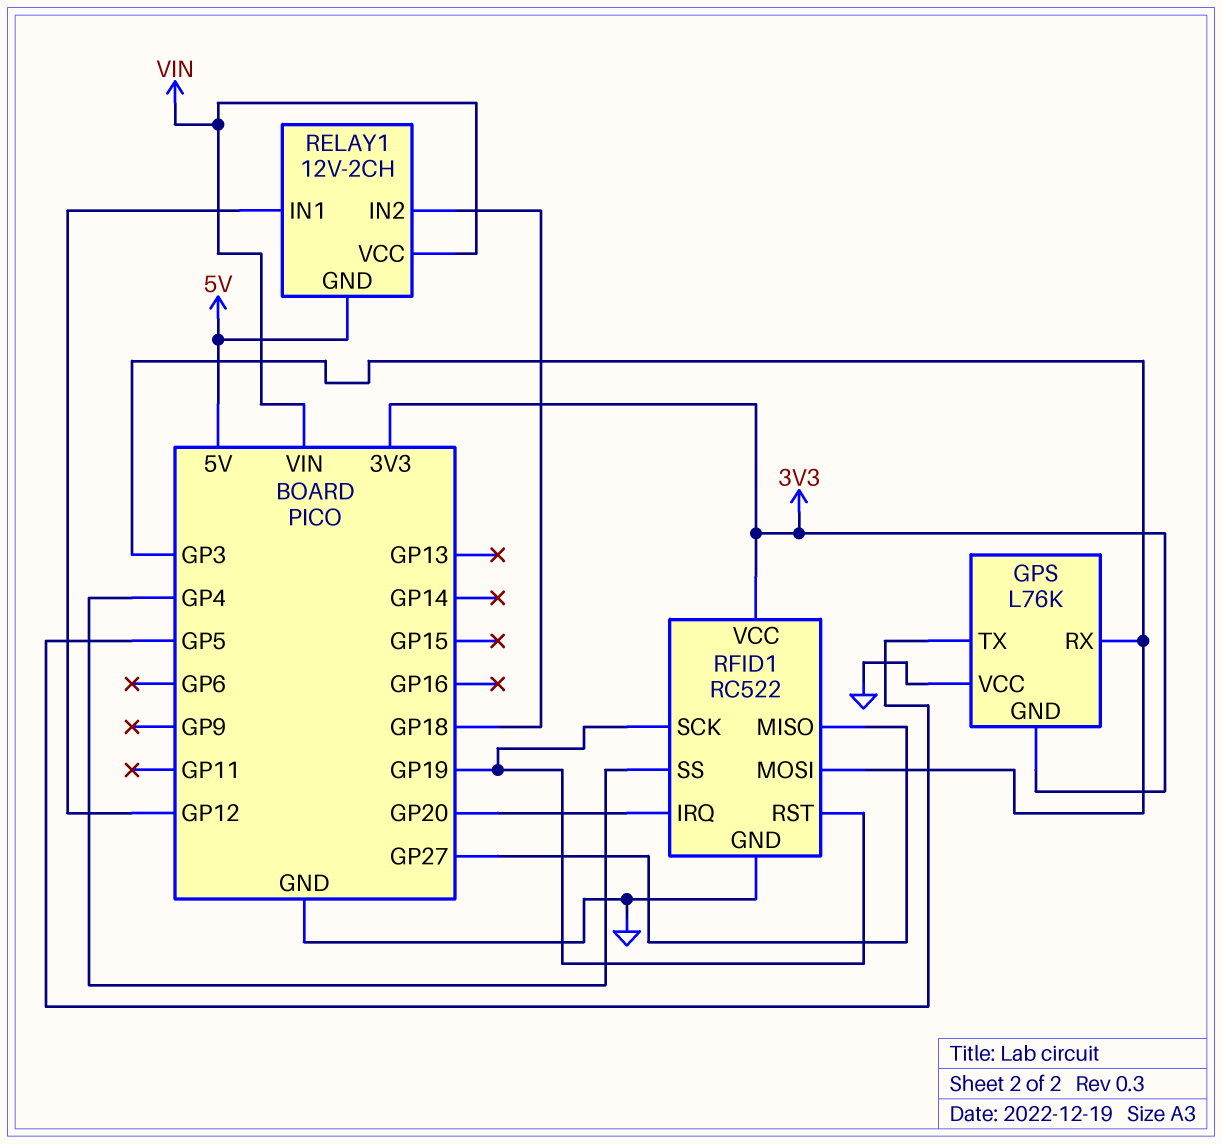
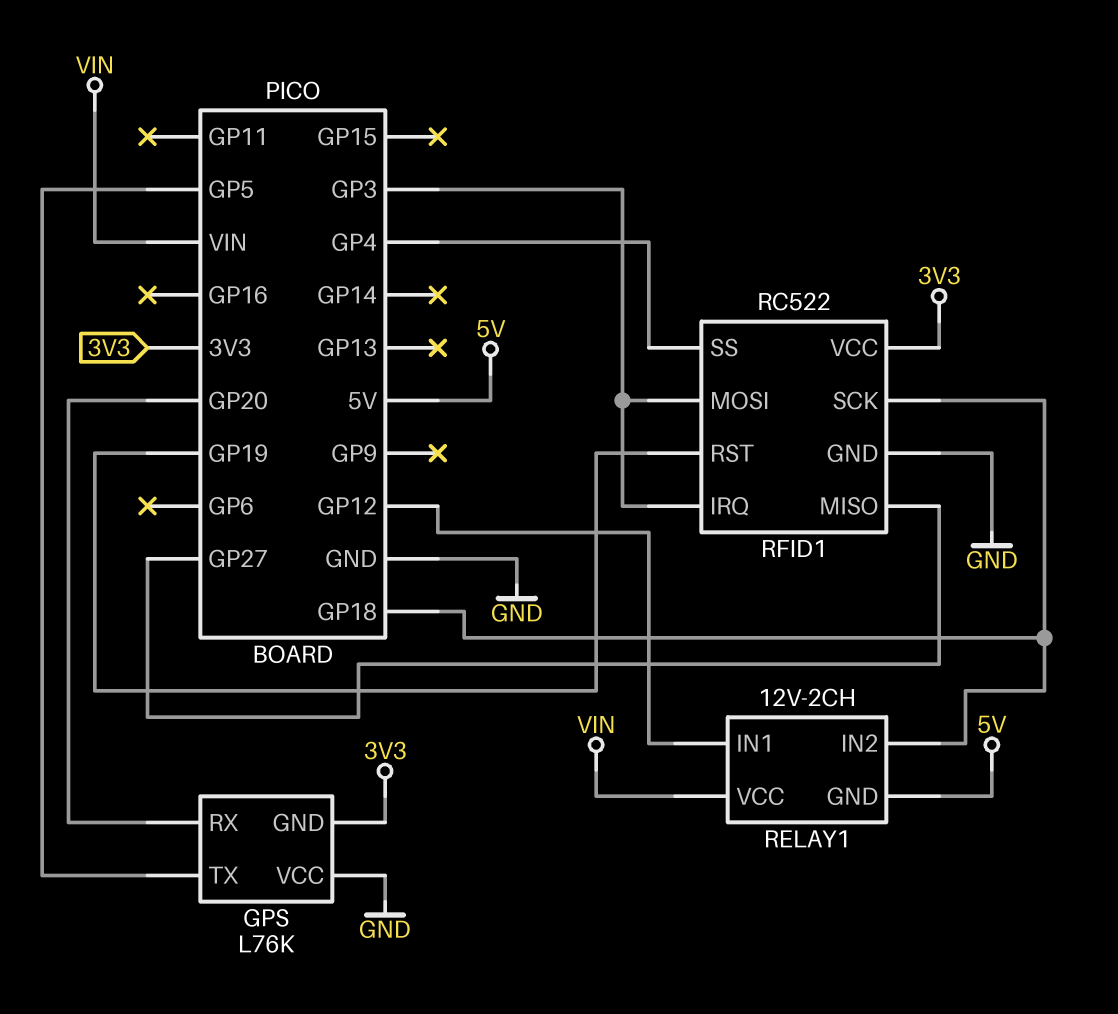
GPS pin RX: GP3 -> GP20
RFID1 pin IRQ: GP20 -> GP3
RFID1 pin SCK: GP19 -> GP18

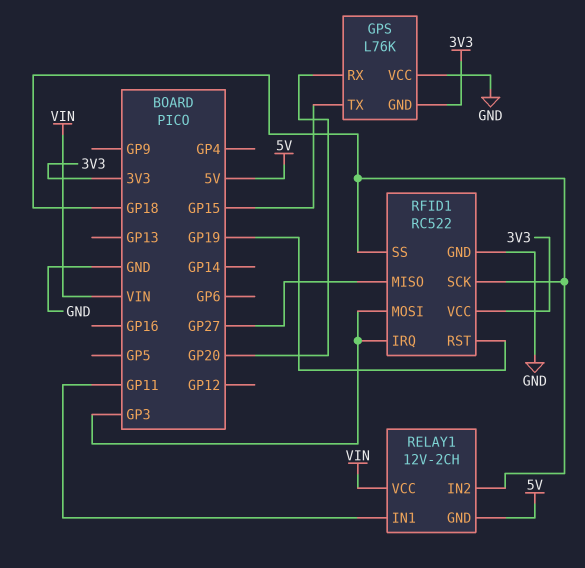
GPS pin TX: GP5 -> GP15
RELAY1 pin IN1: GP12 -> GP11
RFID1 pin SS: GP4 -> GP18

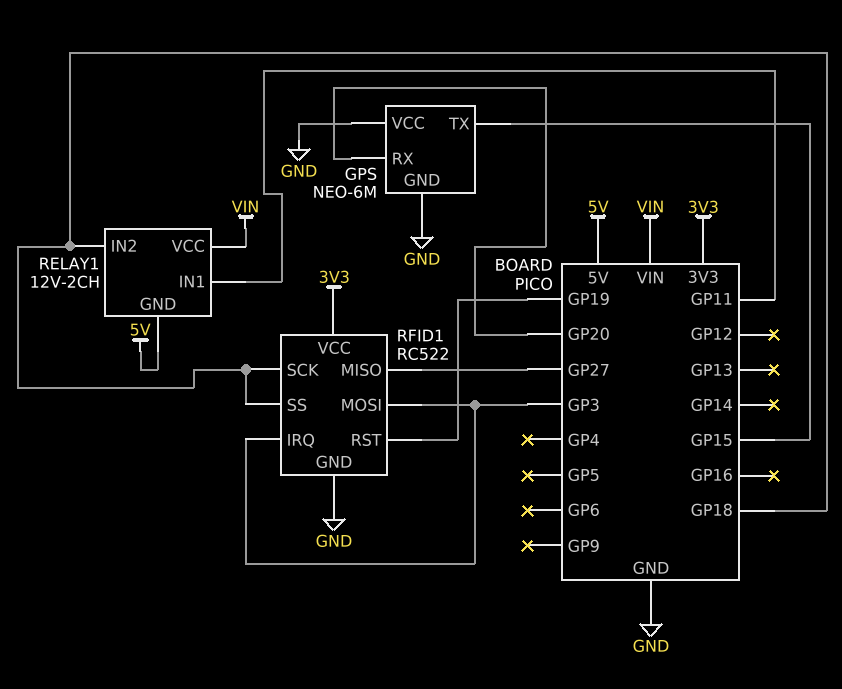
GPS: L76K -> NEO-6M
GPS pin GND: 3V3 -> GND

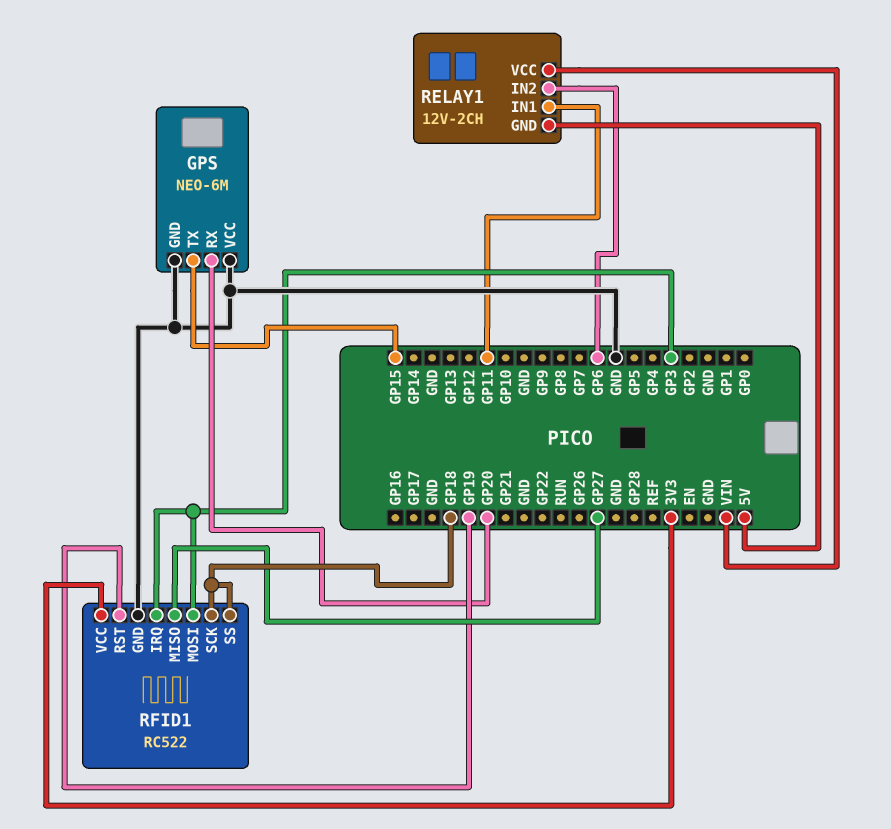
RELAY1 pin IN2: GP18 -> GP6

